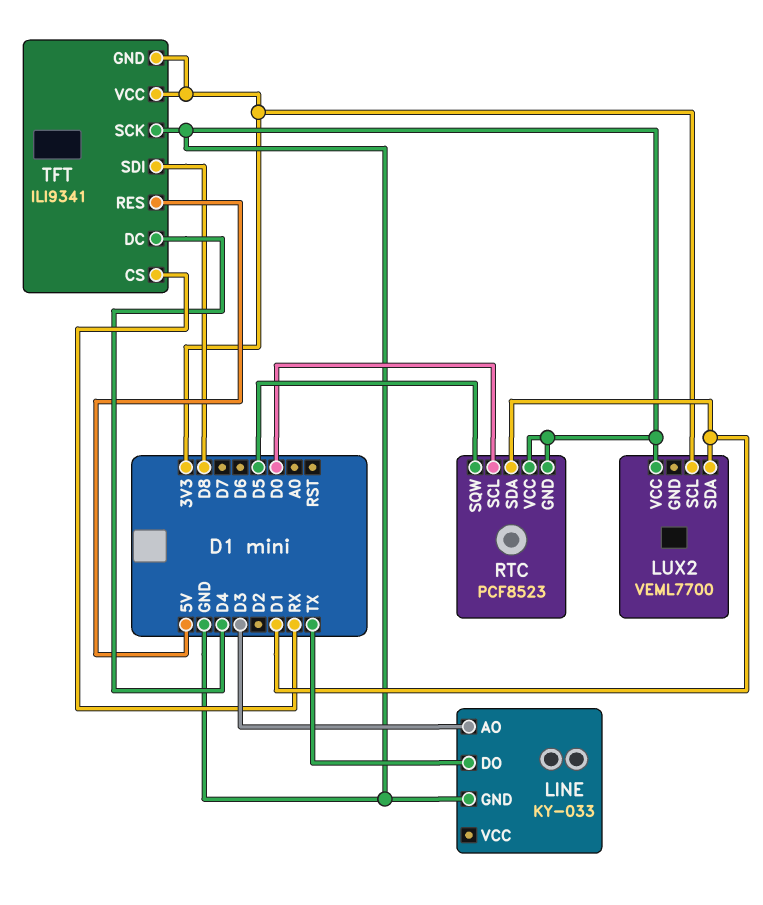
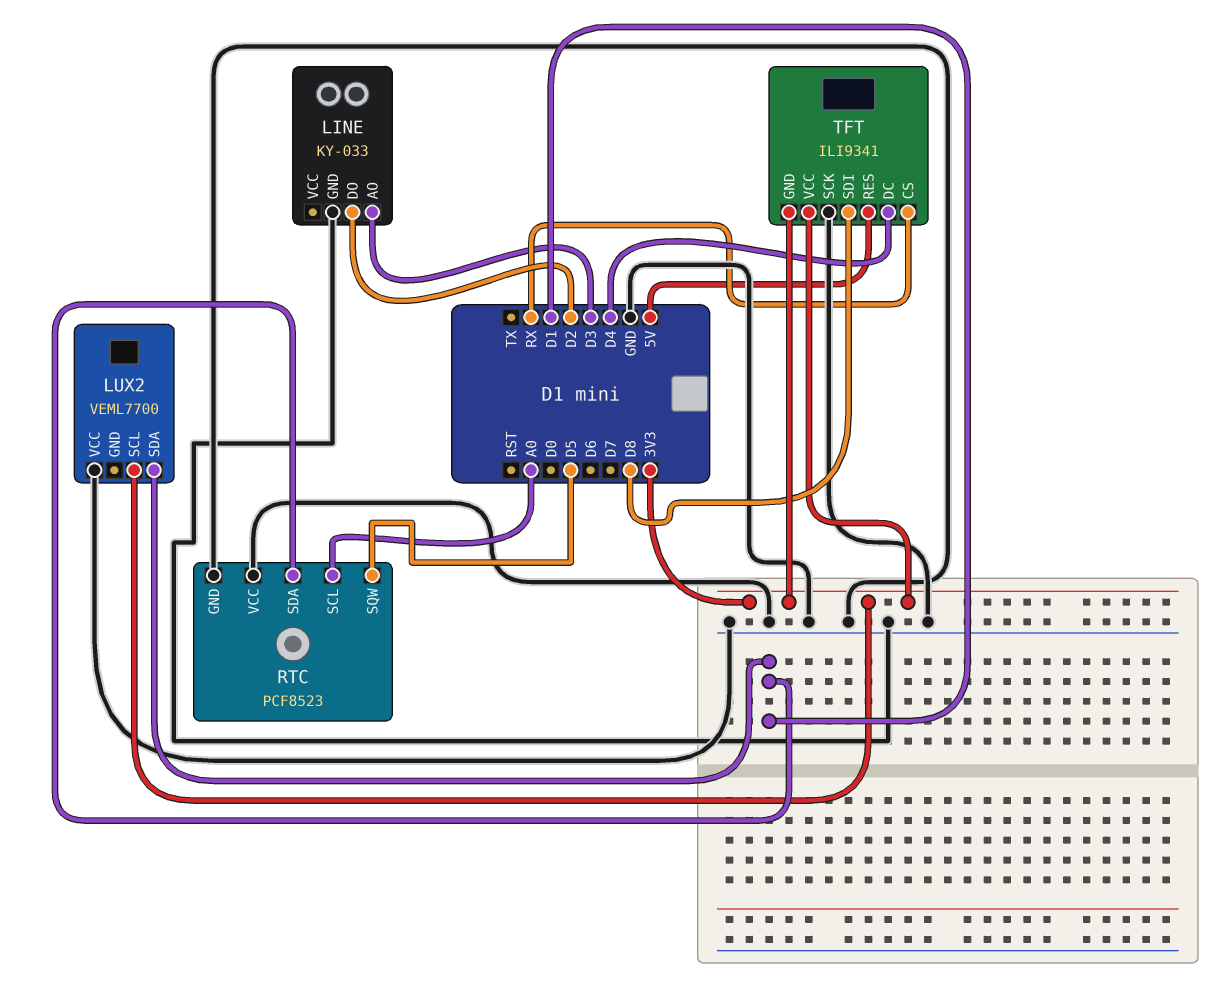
LINE pin DO: TX -> D2
RTC pin SCL: D0 -> A0

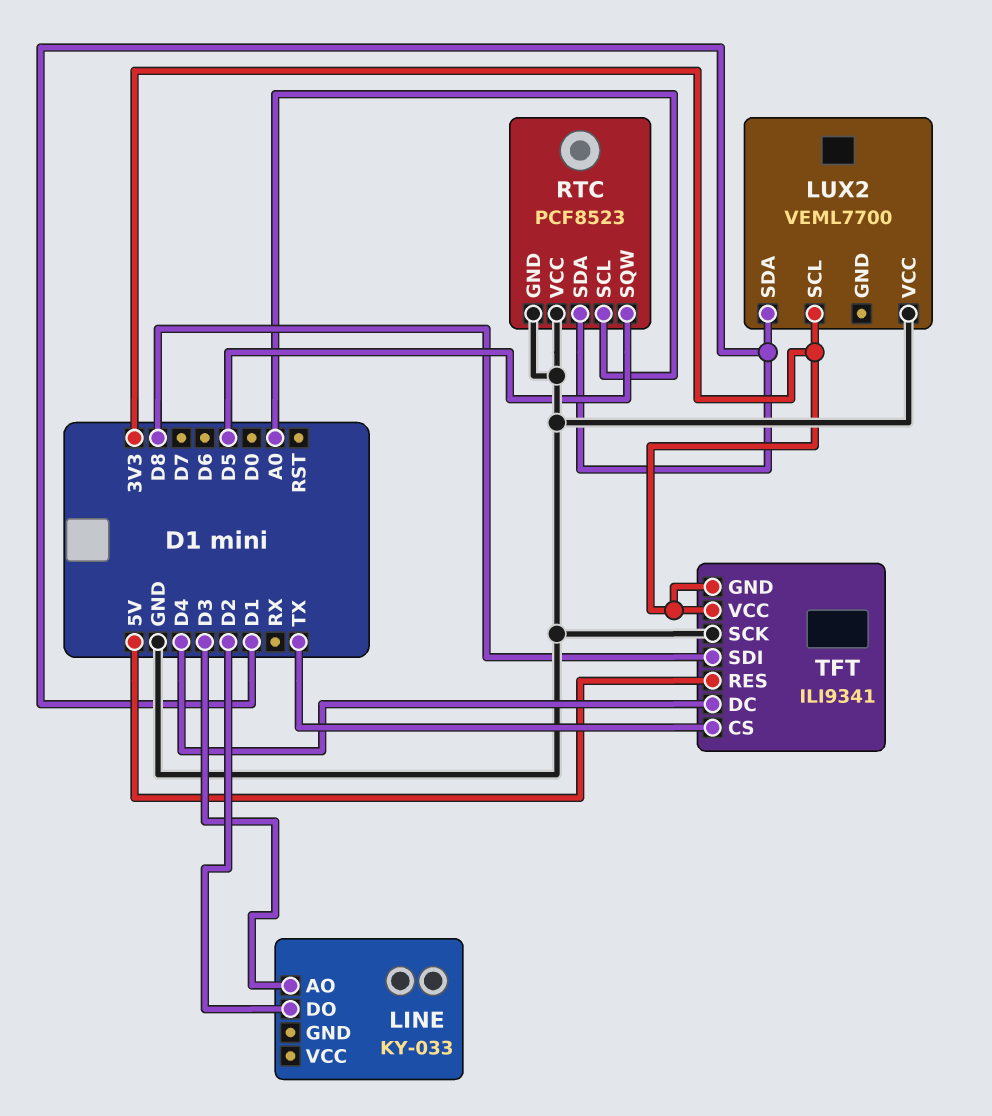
LINE pin GND: GND -> none
TFT pin CS: RX -> TX

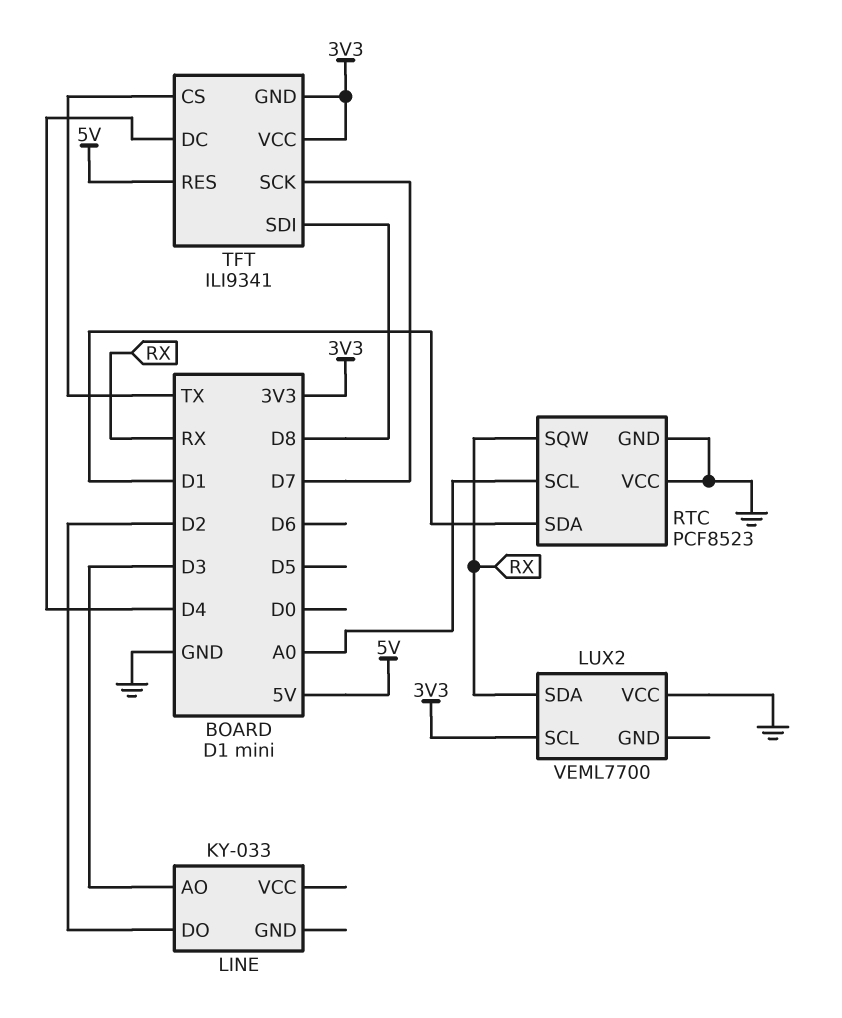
LUX2 pin SDA: D1 -> RX
RTC pin SQW: D5 -> RX
TFT pin SCK: GND -> D7

